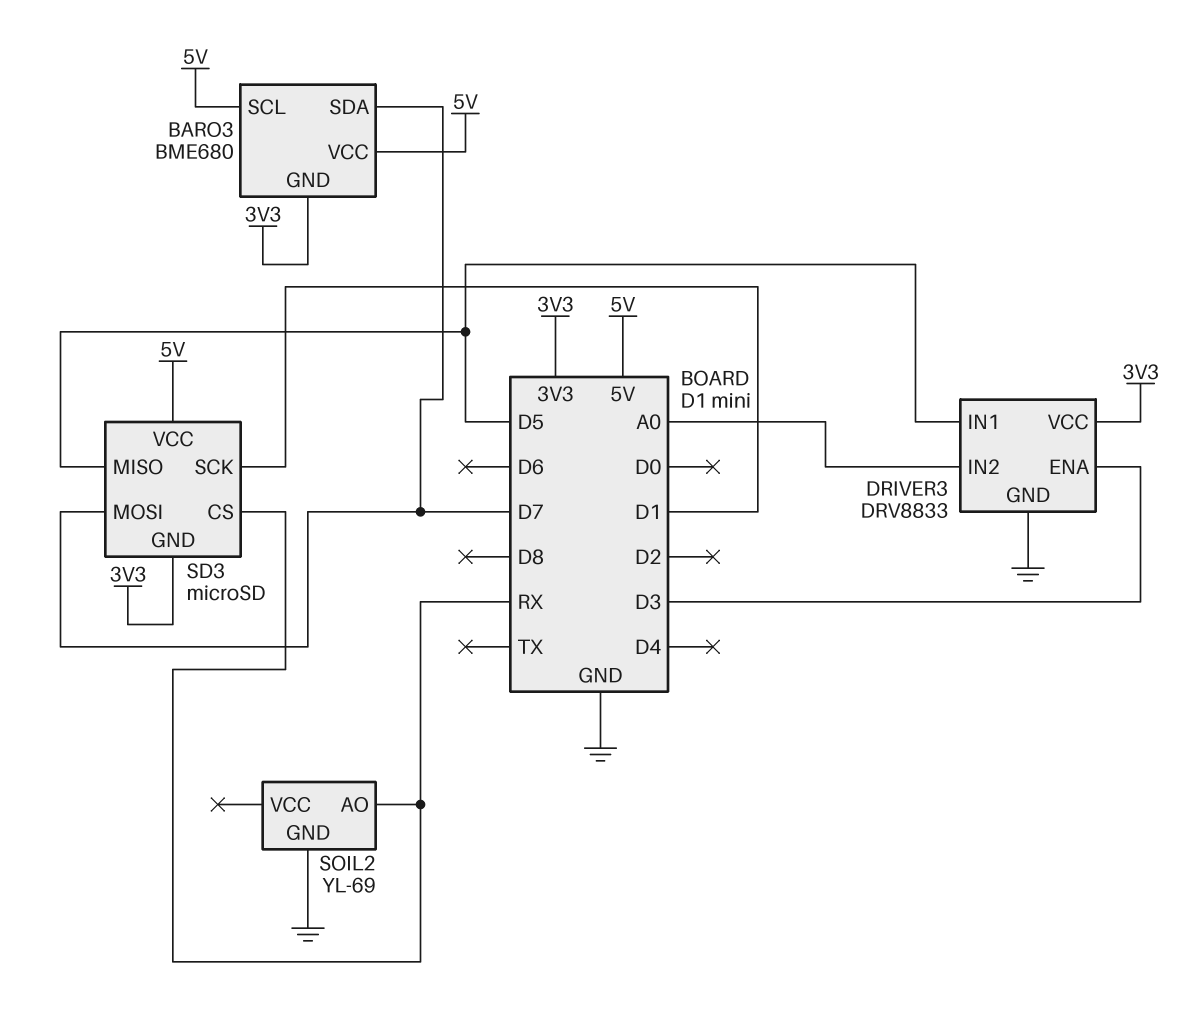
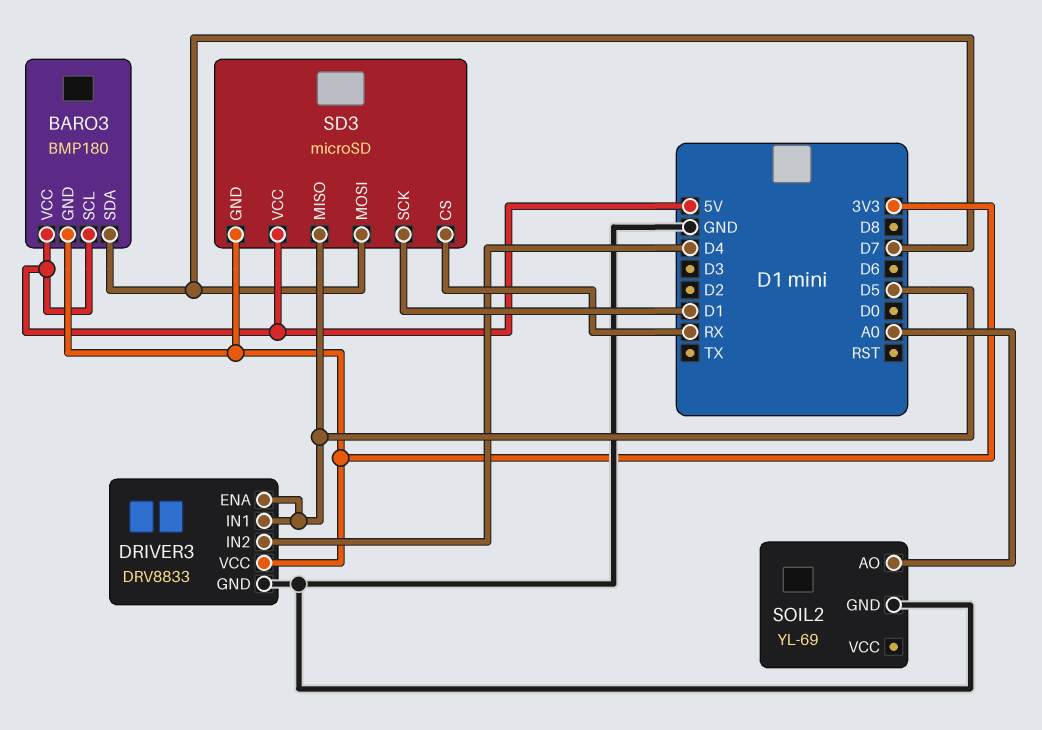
BARO3: BME680 -> BMP180
DRIVER3 pin ENA: D3 -> D5
DRIVER3 pin IN2: A0 -> D4
SOIL2 pin AO: RX -> A0

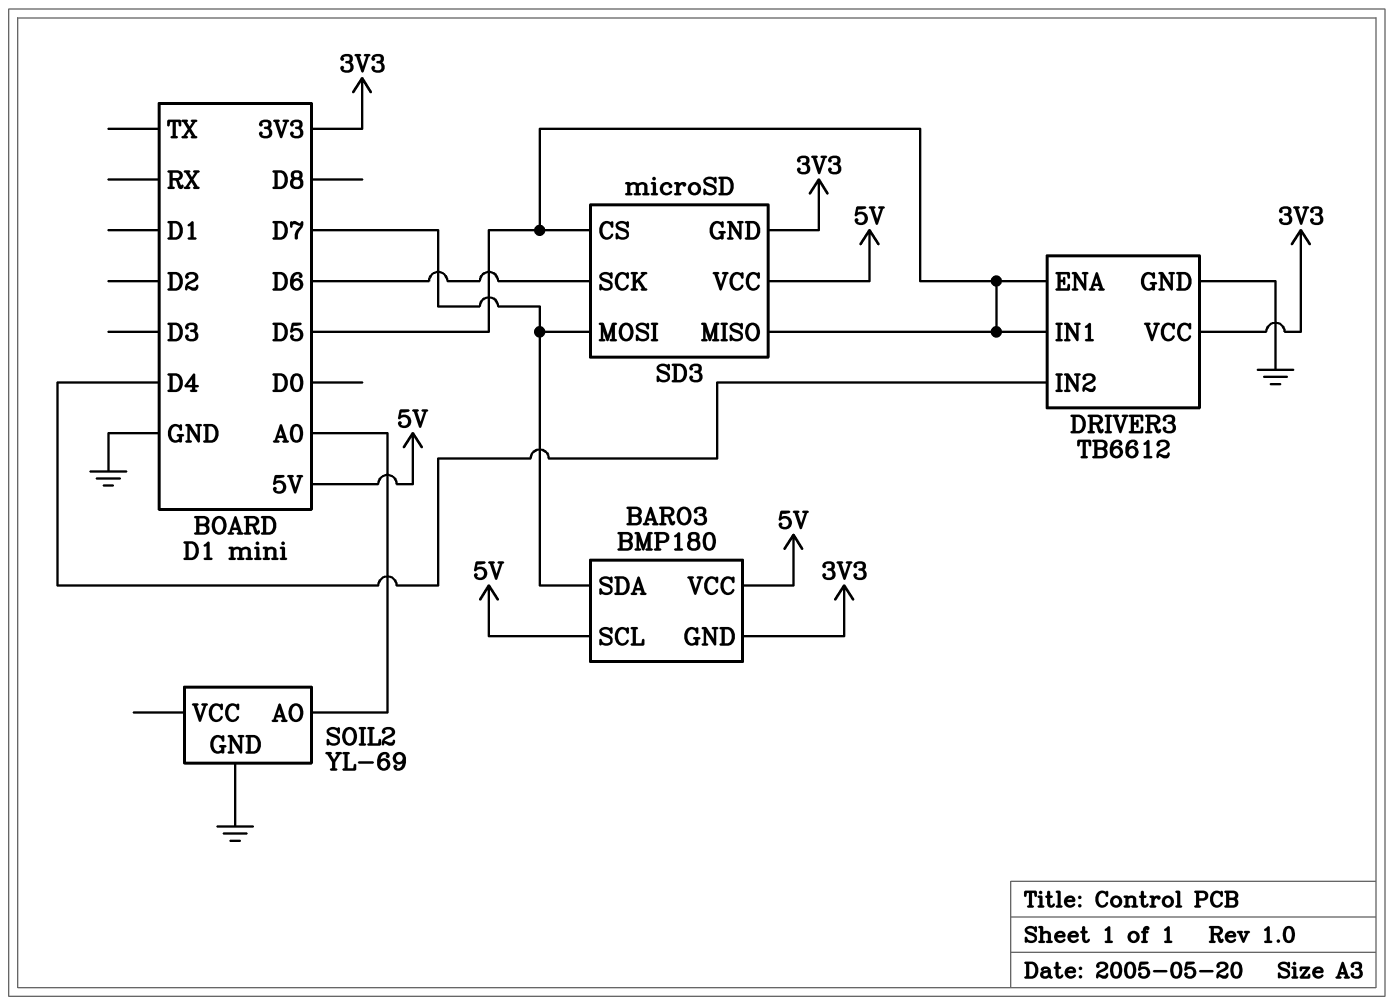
DRIVER3: DRV8833 -> TB6612
SD3 pin CS: RX -> D5
SD3 pin SCK: D1 -> D6

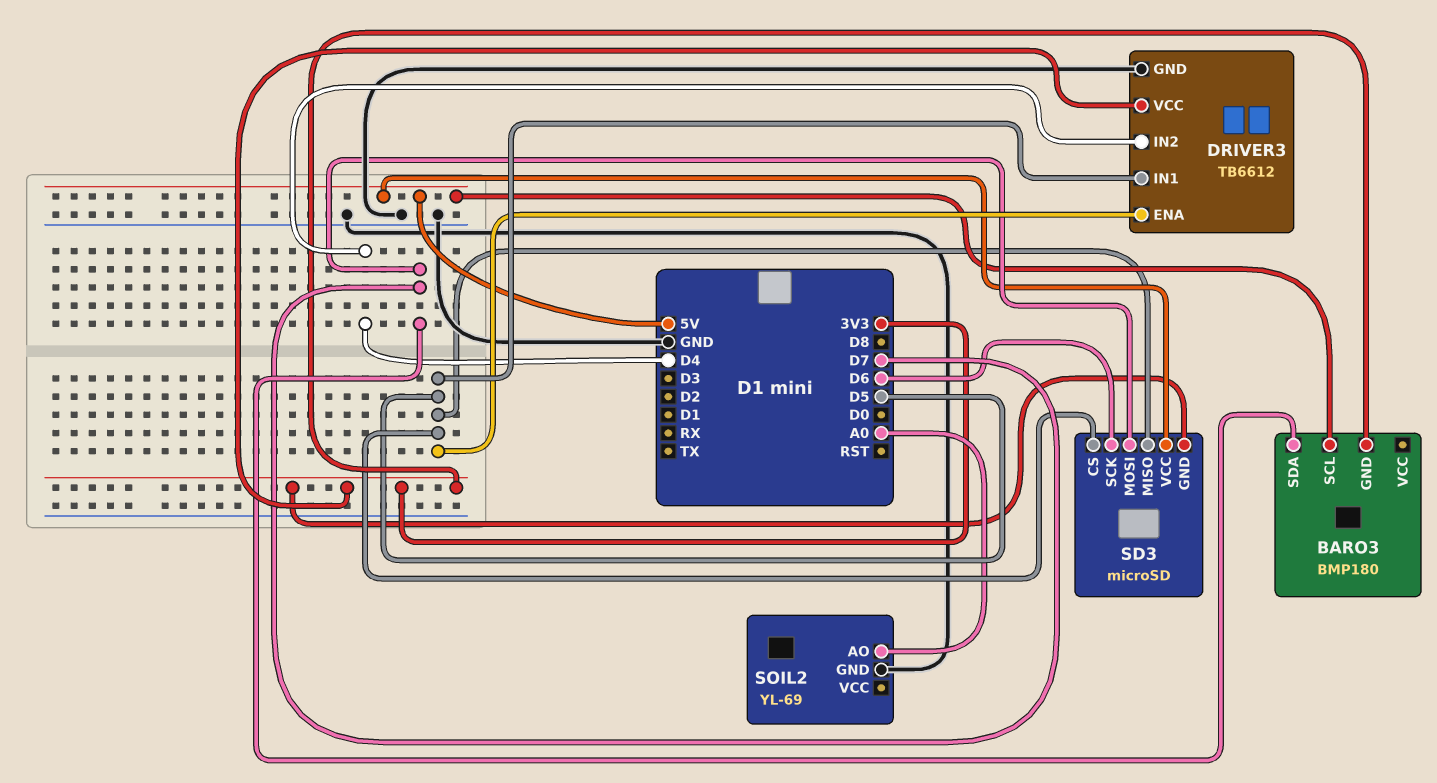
BARO3 pin VCC: 5V -> none

